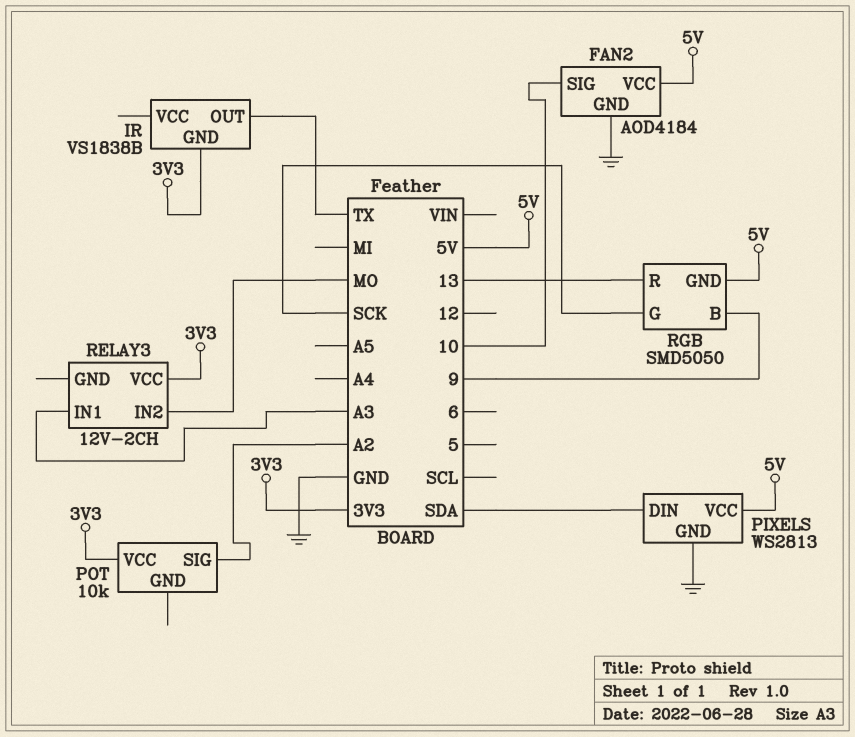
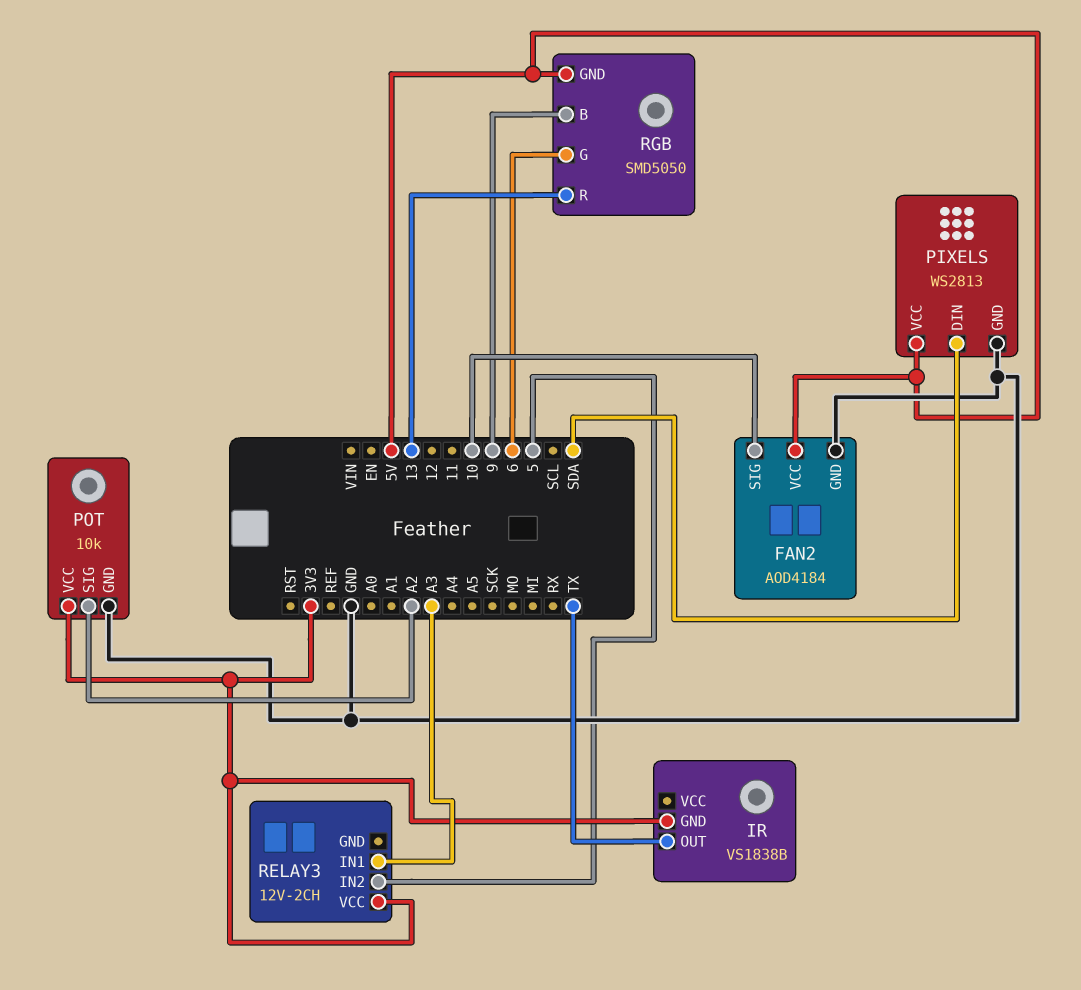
POT pin GND: none -> GND
RELAY3 pin IN2: MO -> 5
RGB pin G: SCK -> 6

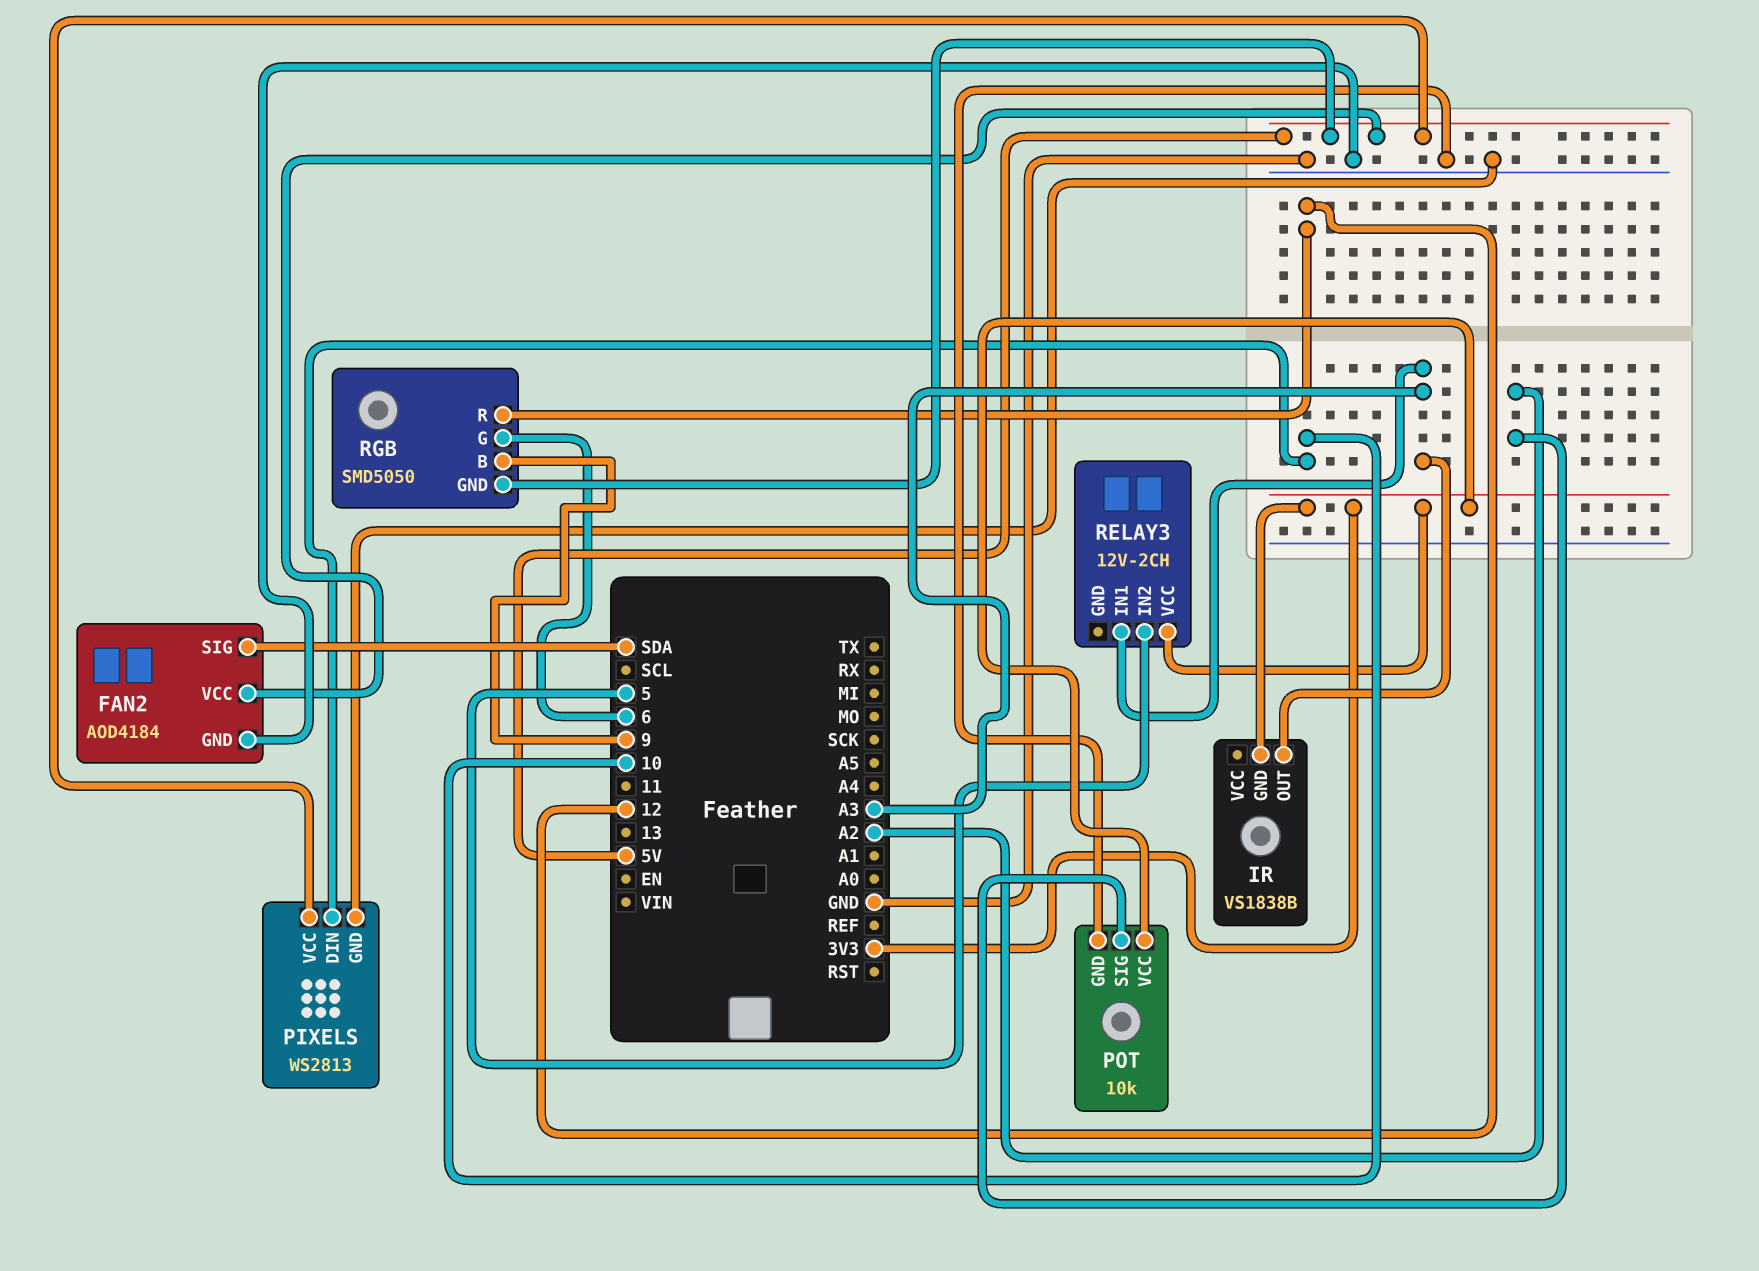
FAN2 pin SIG: 10 -> SDA
IR pin OUT: TX -> A3
PIXELS pin DIN: SDA -> 10
RGB pin R: 13 -> 12

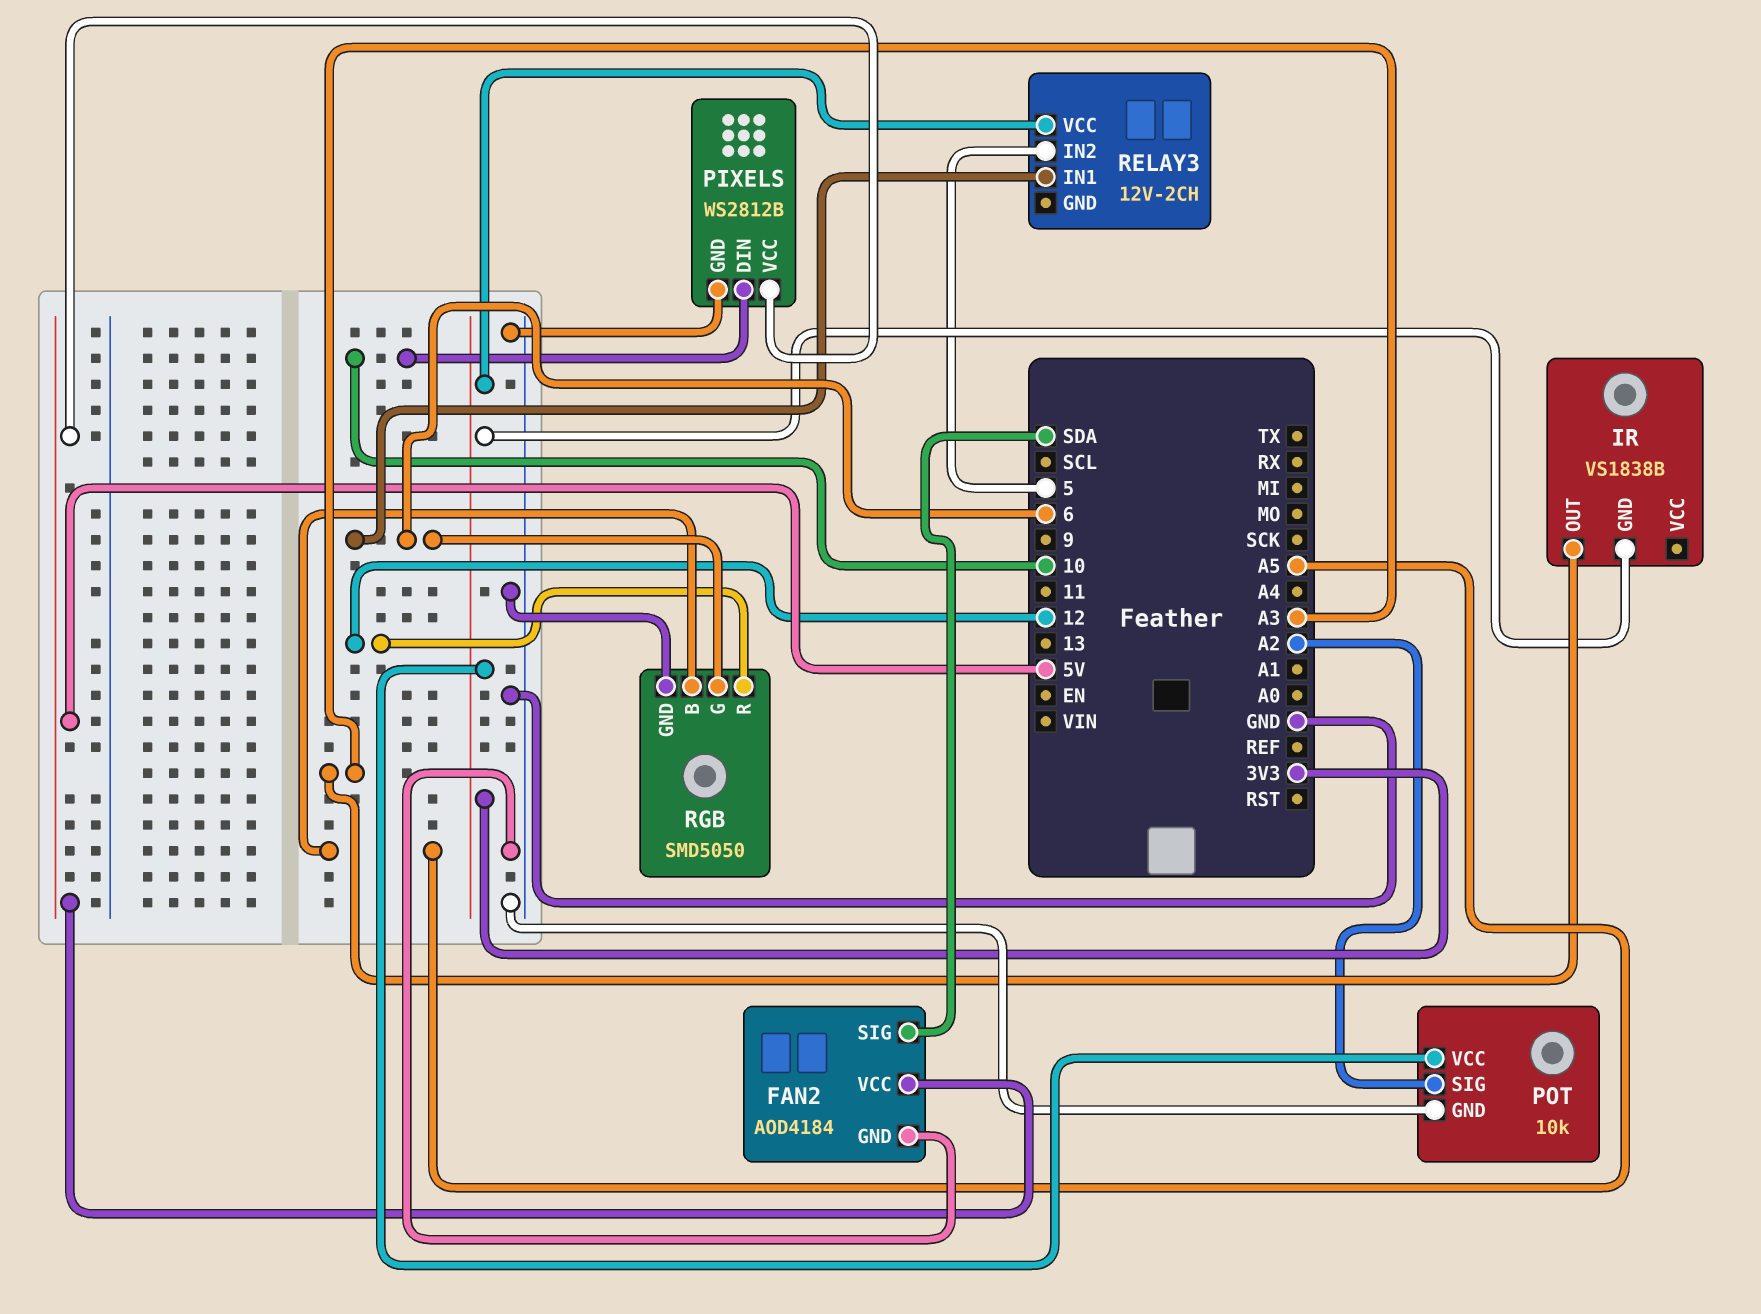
PIXELS: WS2813 -> WS2812B
RELAY3 pin IN1: A3 -> 6
RGB pin B: 9 -> A5
RGB pin GND: 5V -> GND

